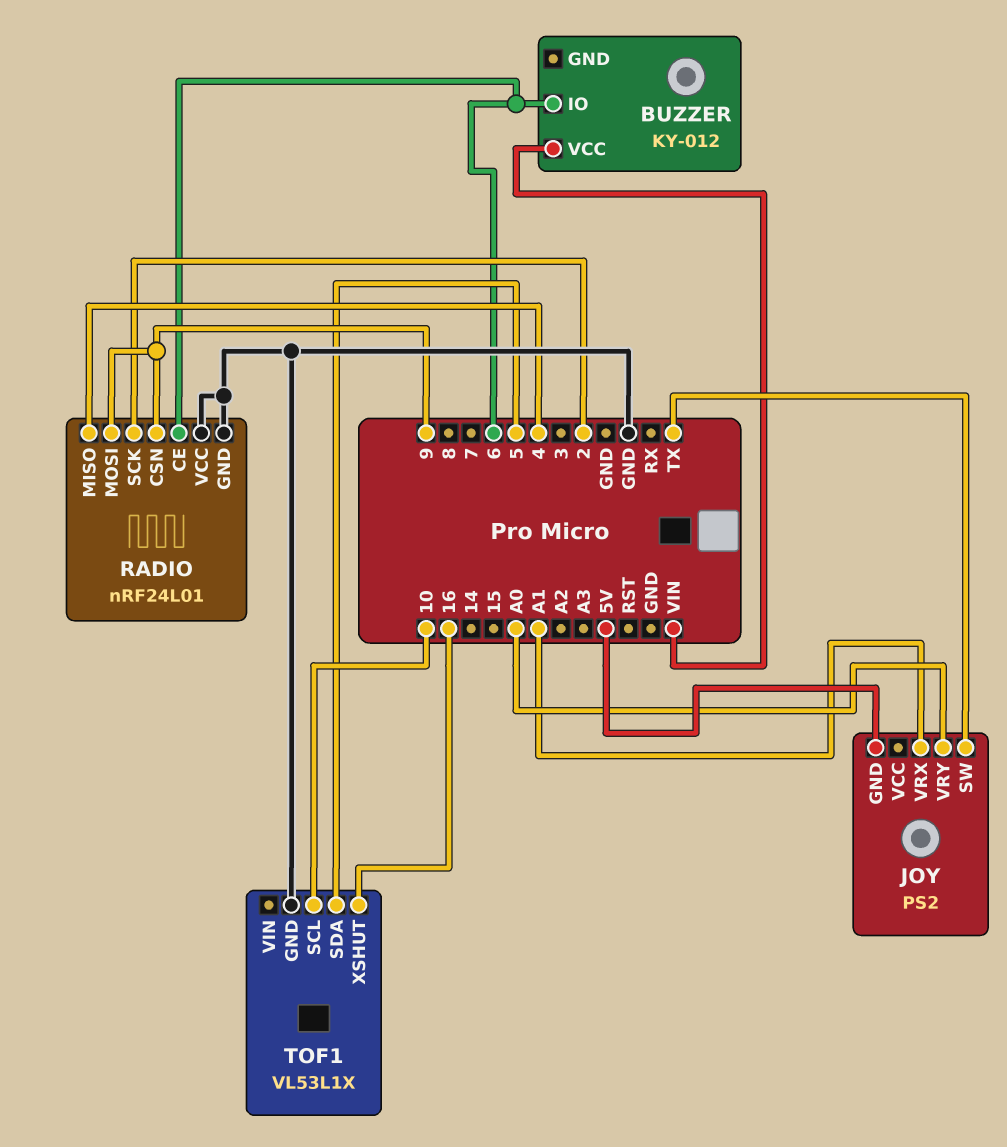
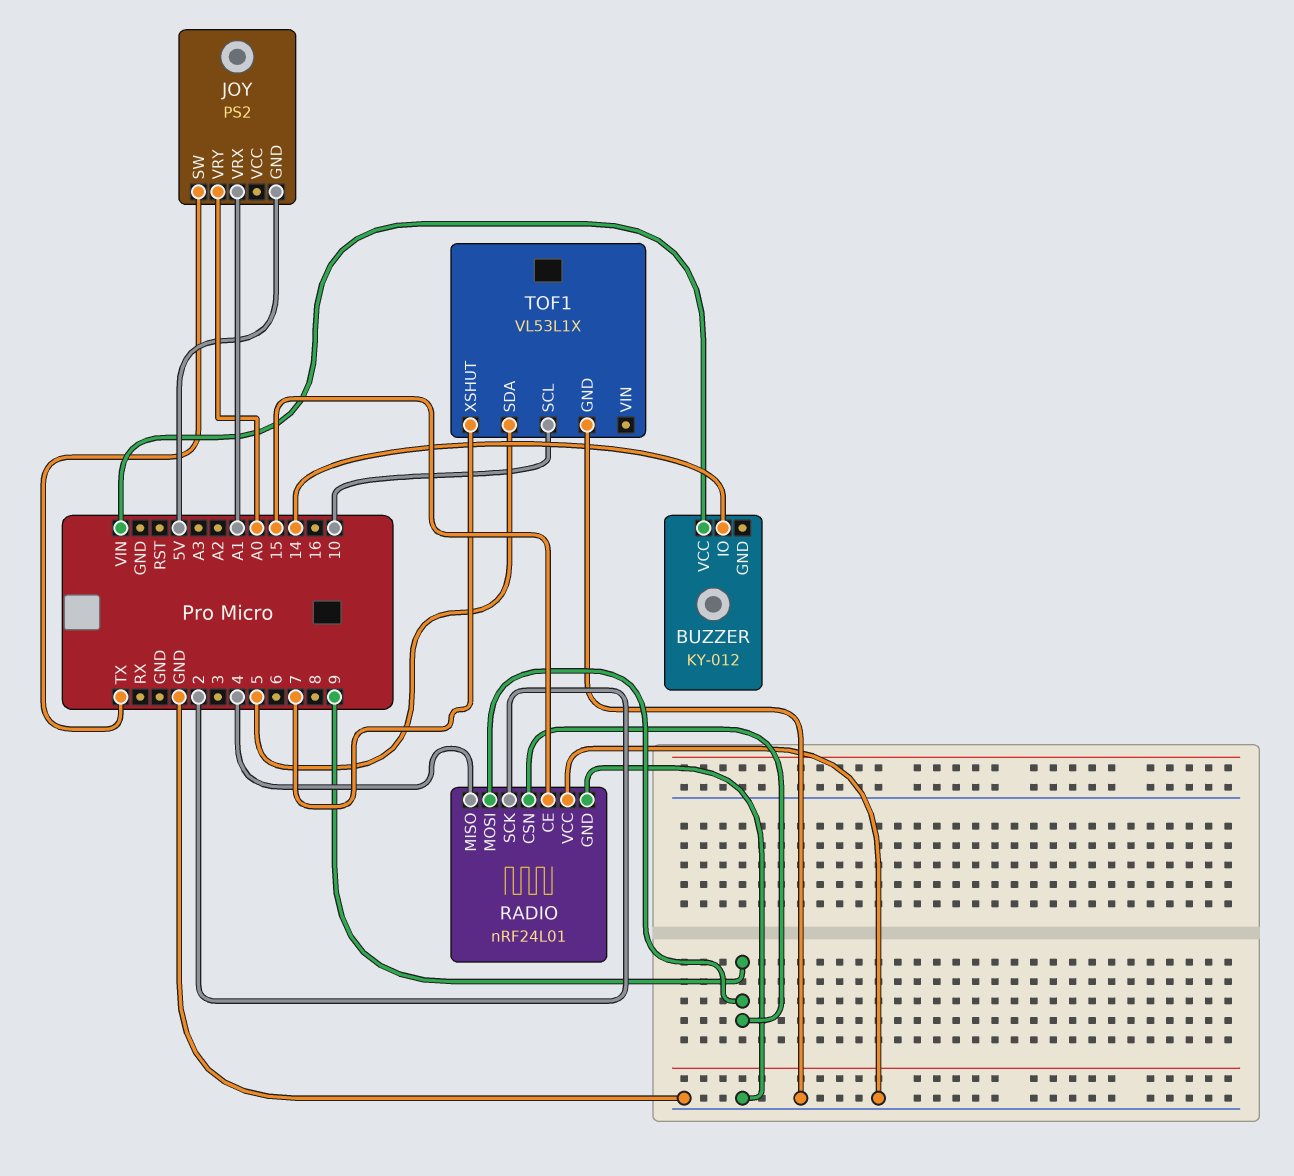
BUZZER pin IO: 6 -> 14
RADIO pin CE: 6 -> 15
TOF1 pin XSHUT: 16 -> 7

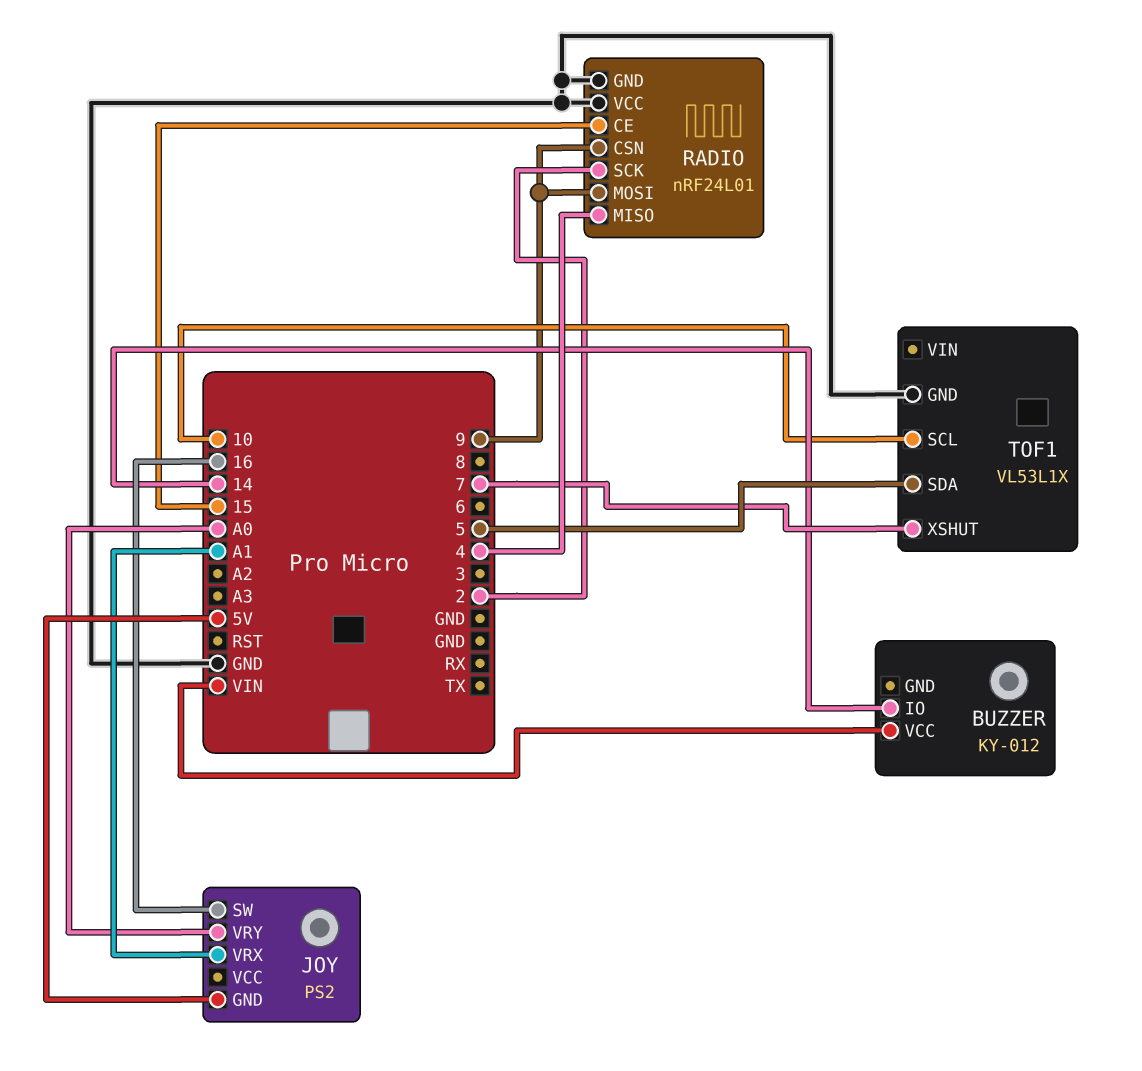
JOY pin SW: TX -> 16

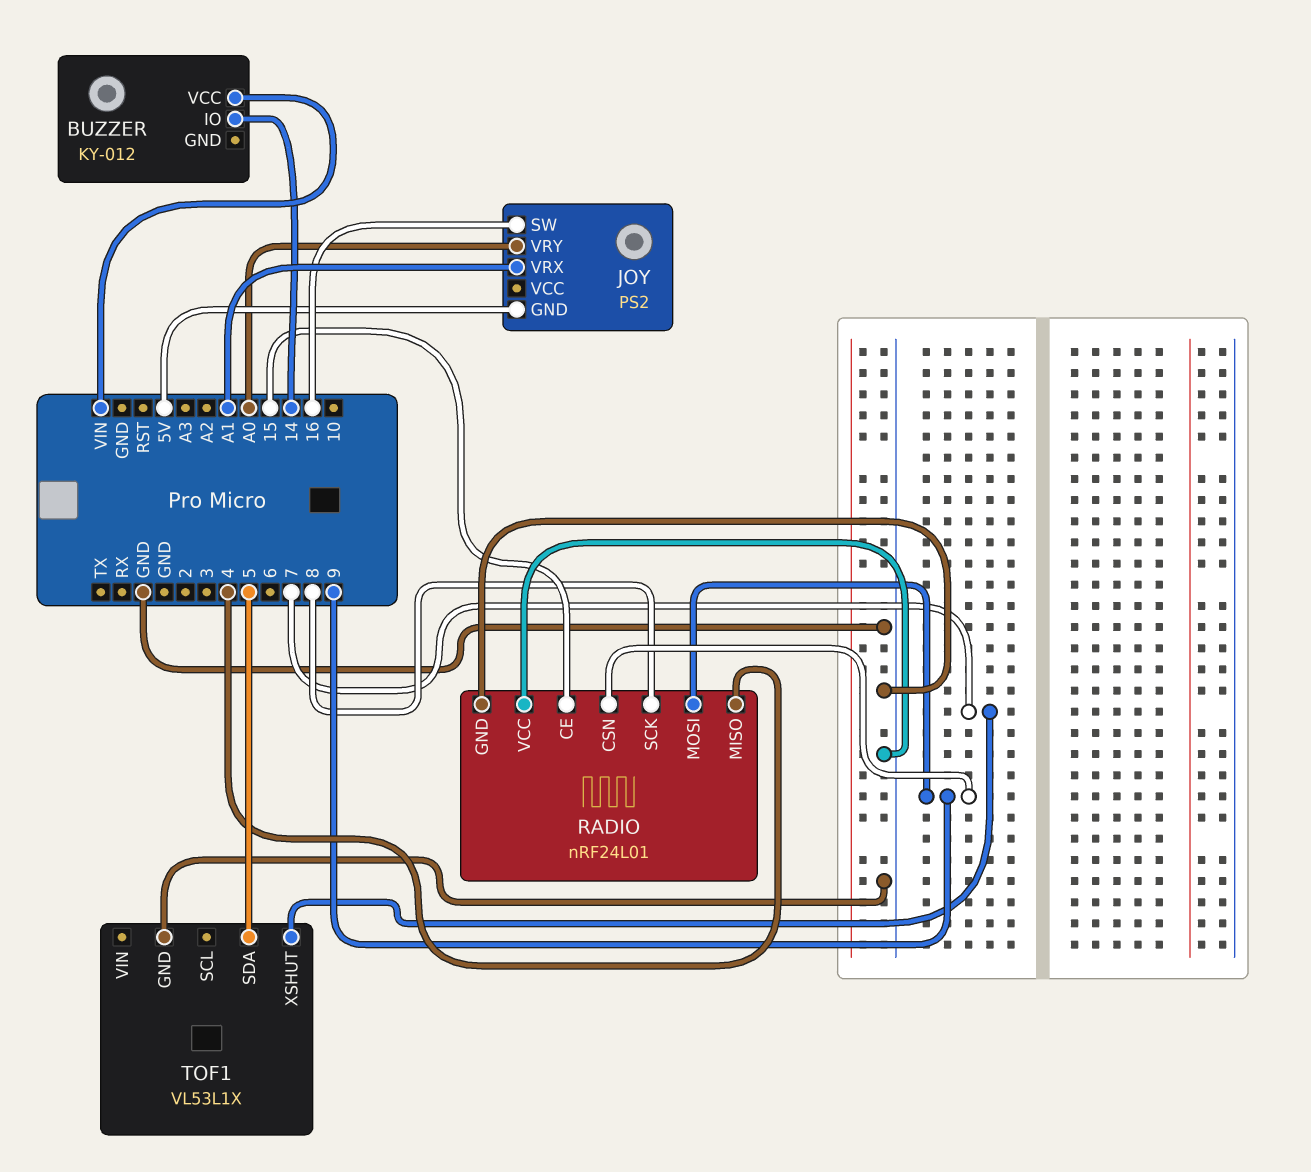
RADIO pin SCK: 2 -> 8
TOF1 pin SCL: 10 -> none

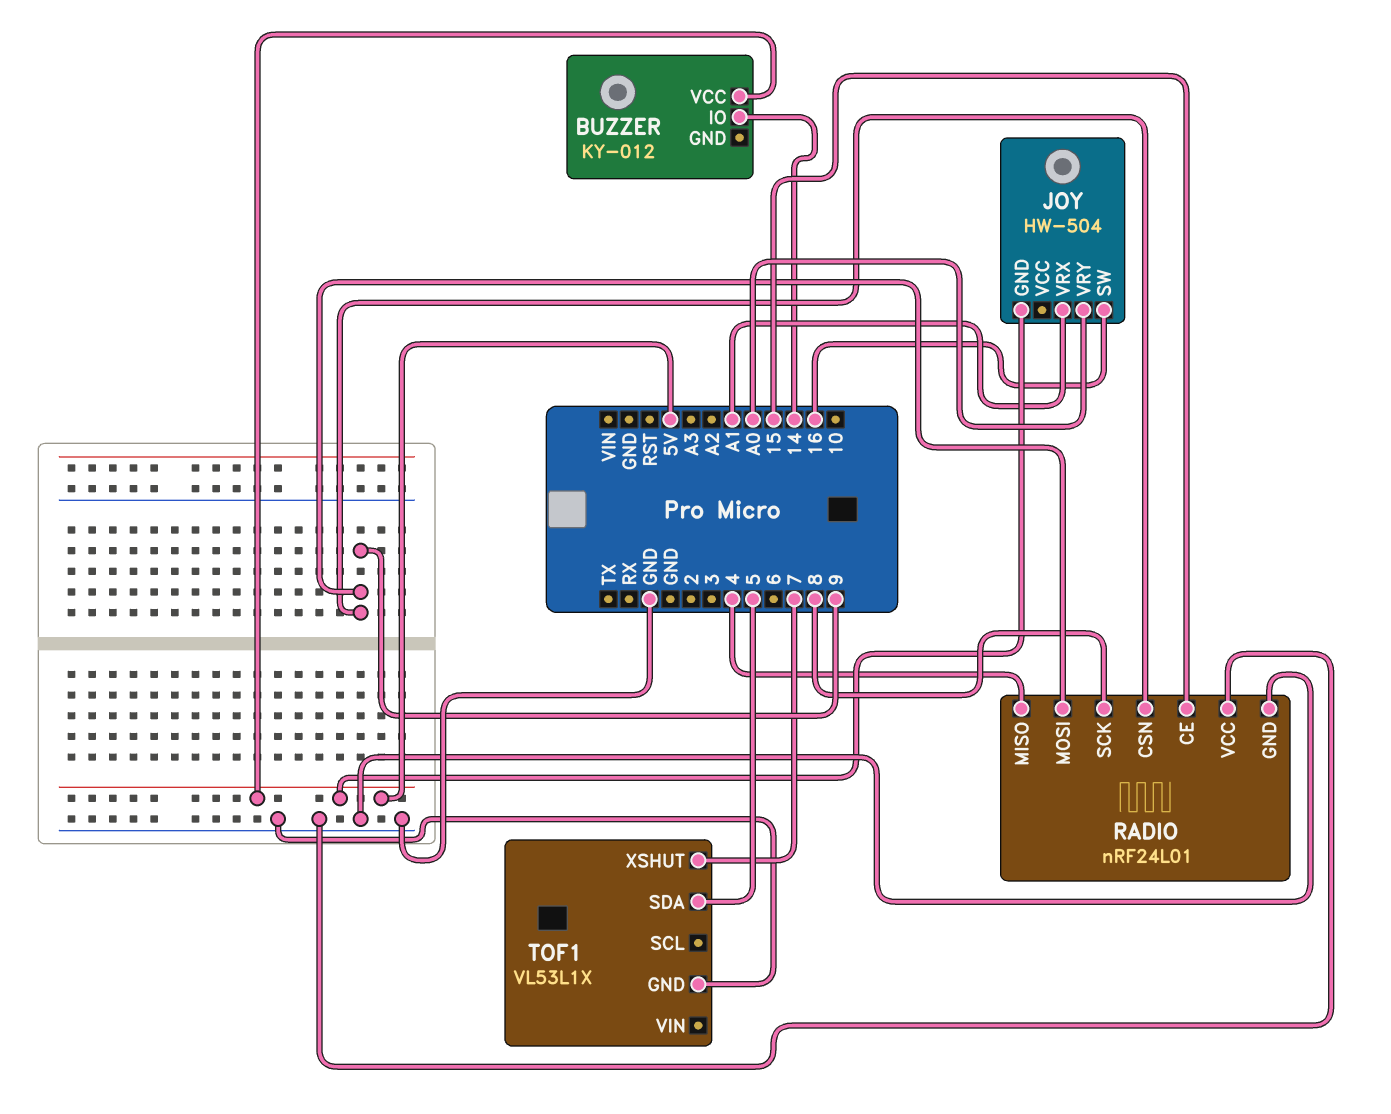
BUZZER pin VCC: VIN -> 5V
JOY: PS2 -> HW-504

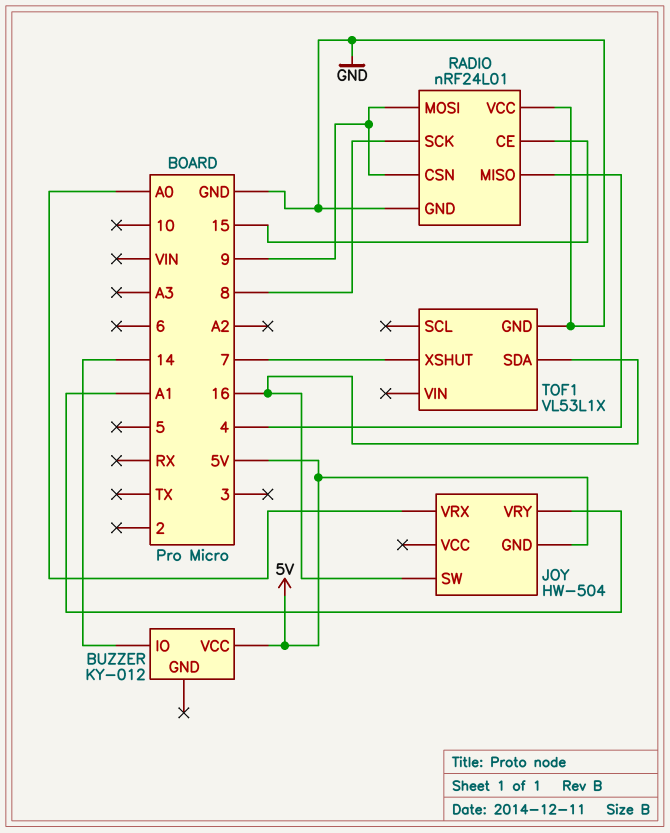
JOY pin VRX: A1 -> A0
JOY pin VRY: A0 -> A1
TOF1 pin SDA: 5 -> 16

